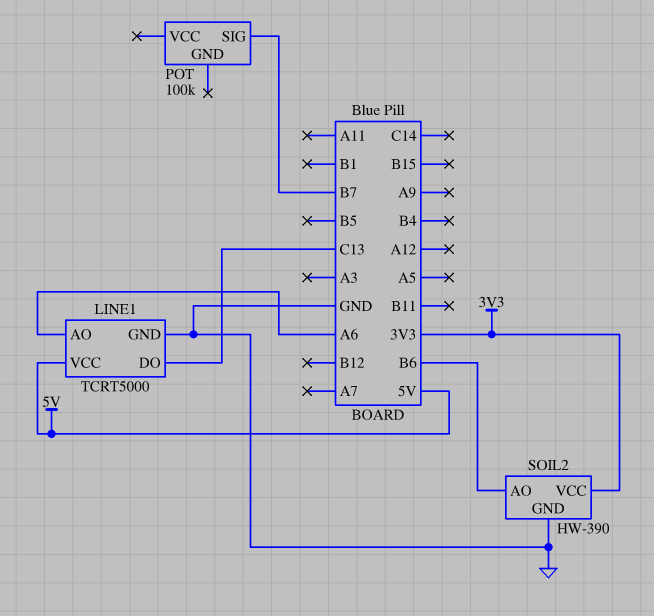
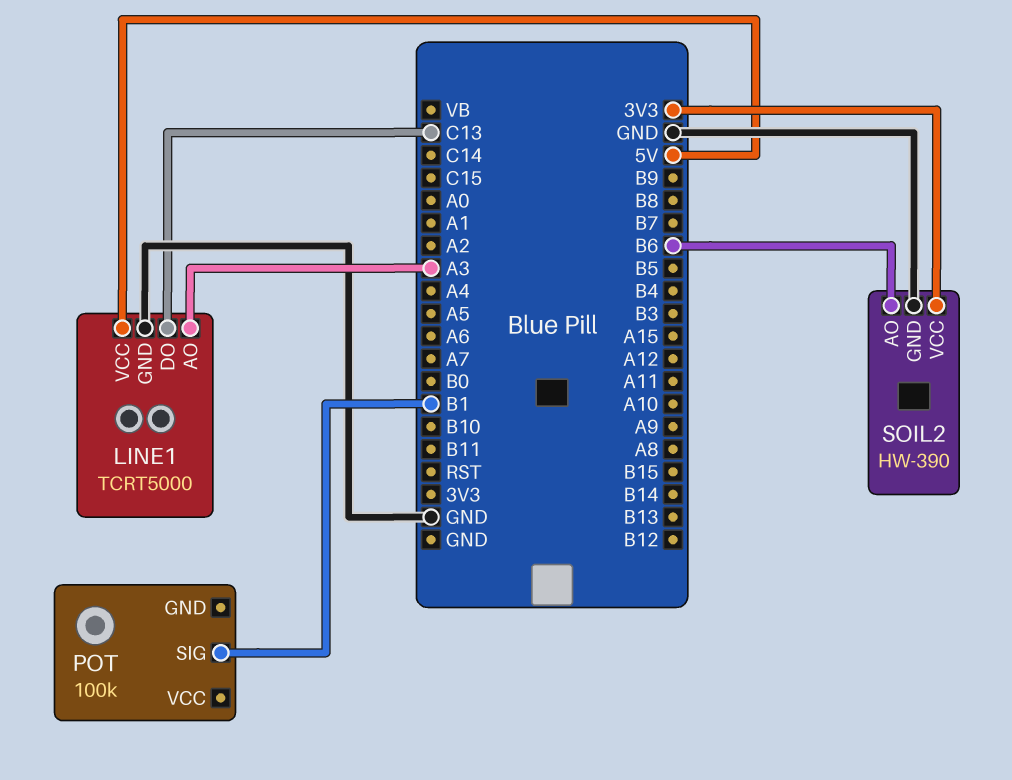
LINE1 pin AO: A6 -> A3
POT pin SIG: B7 -> B1

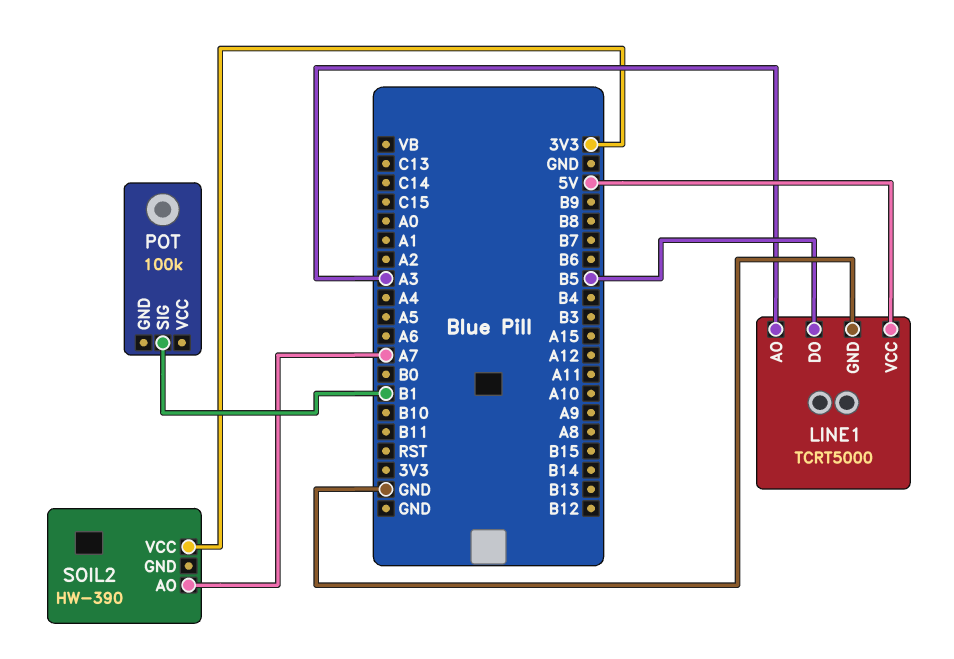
LINE1 pin DO: C13 -> B5
SOIL2 pin AO: B6 -> A7
SOIL2 pin GND: GND -> none

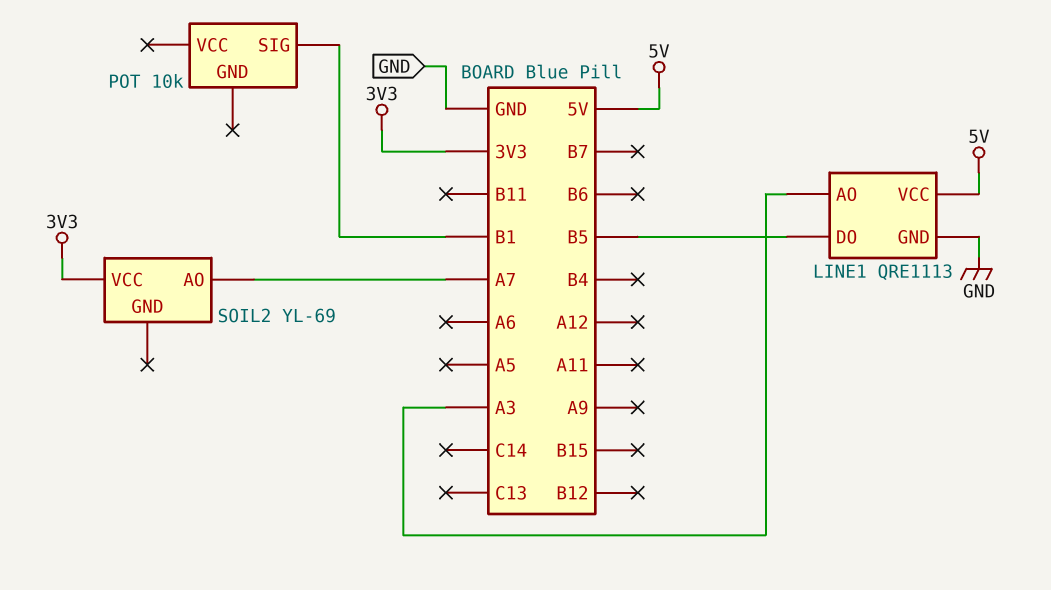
LINE1: TCRT5000 -> QRE1113
POT: 100k -> 10k
SOIL2: HW-390 -> YL-69

